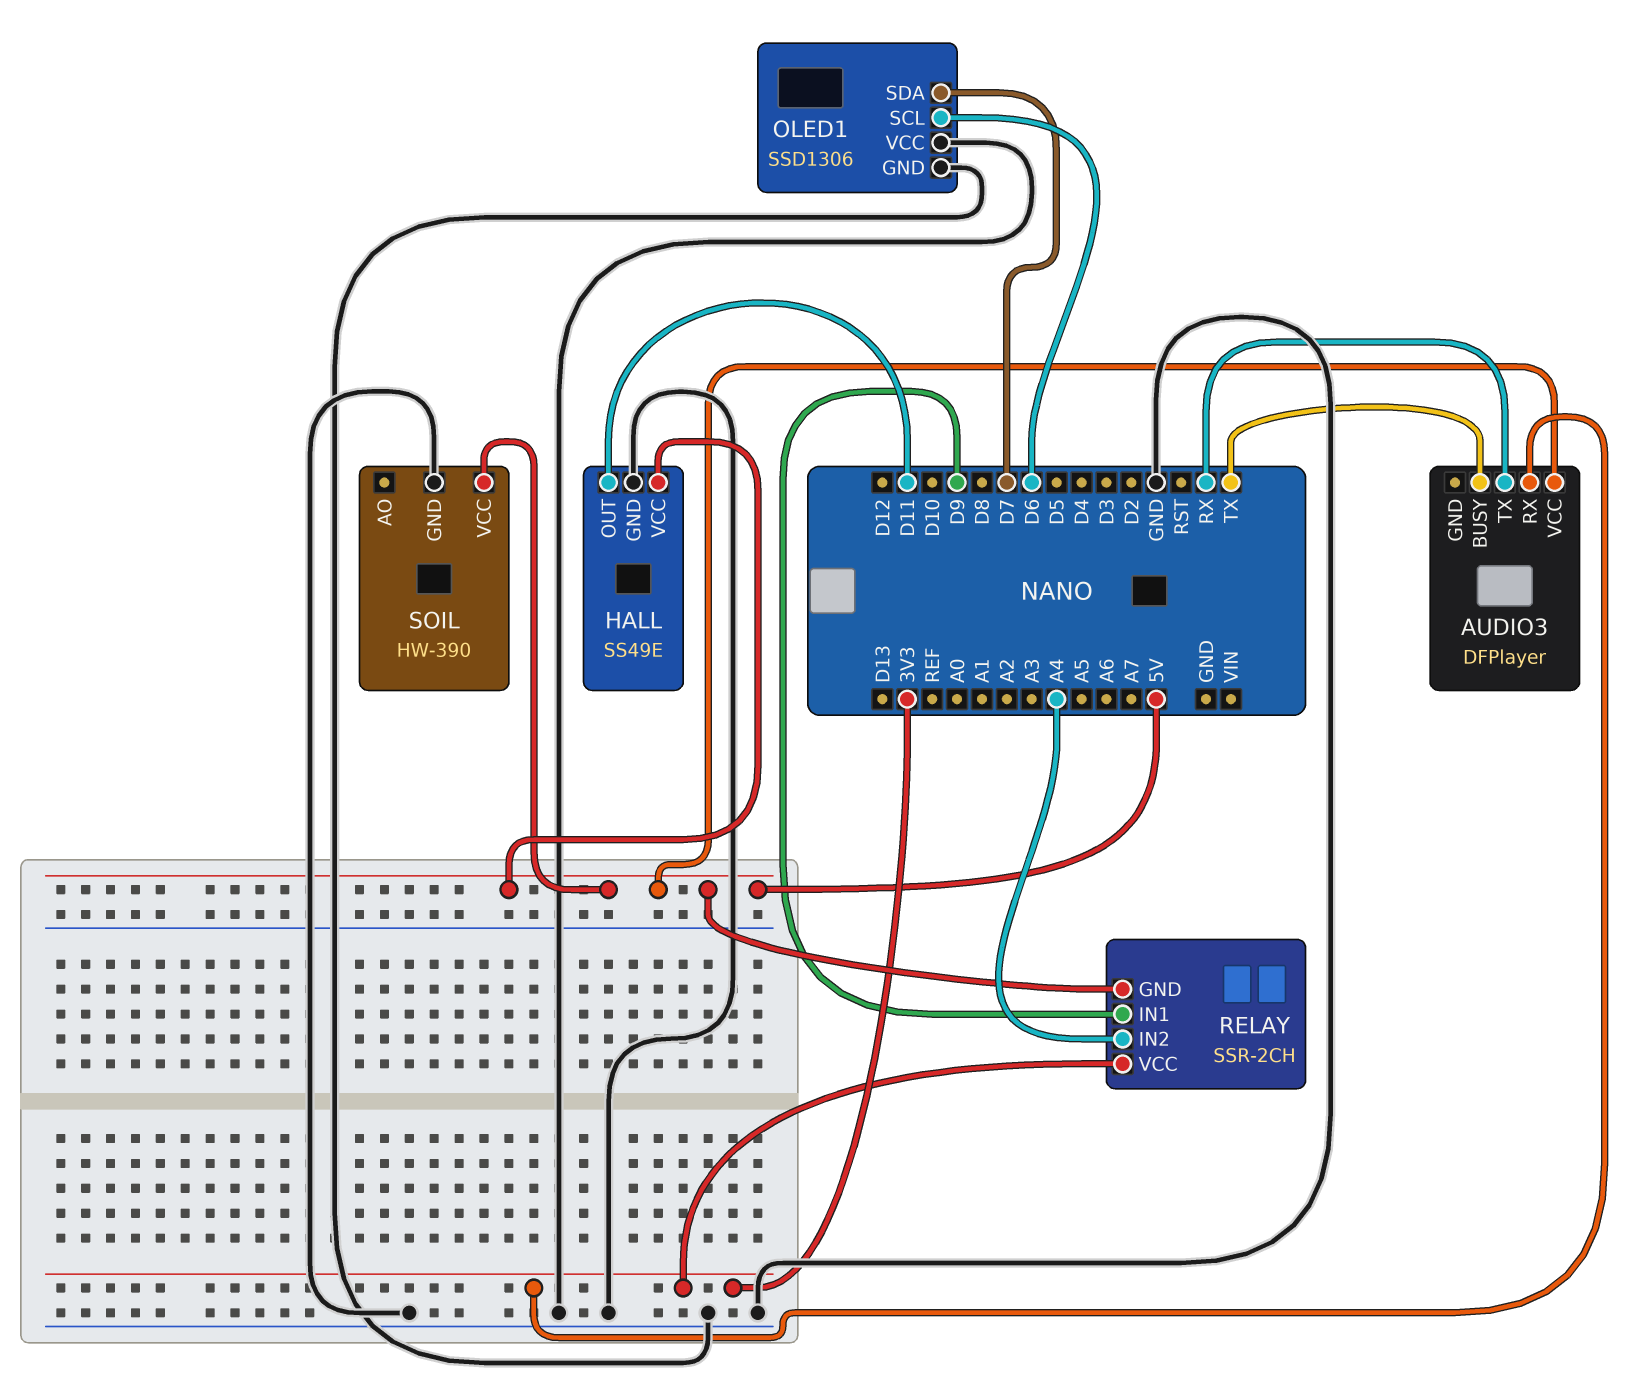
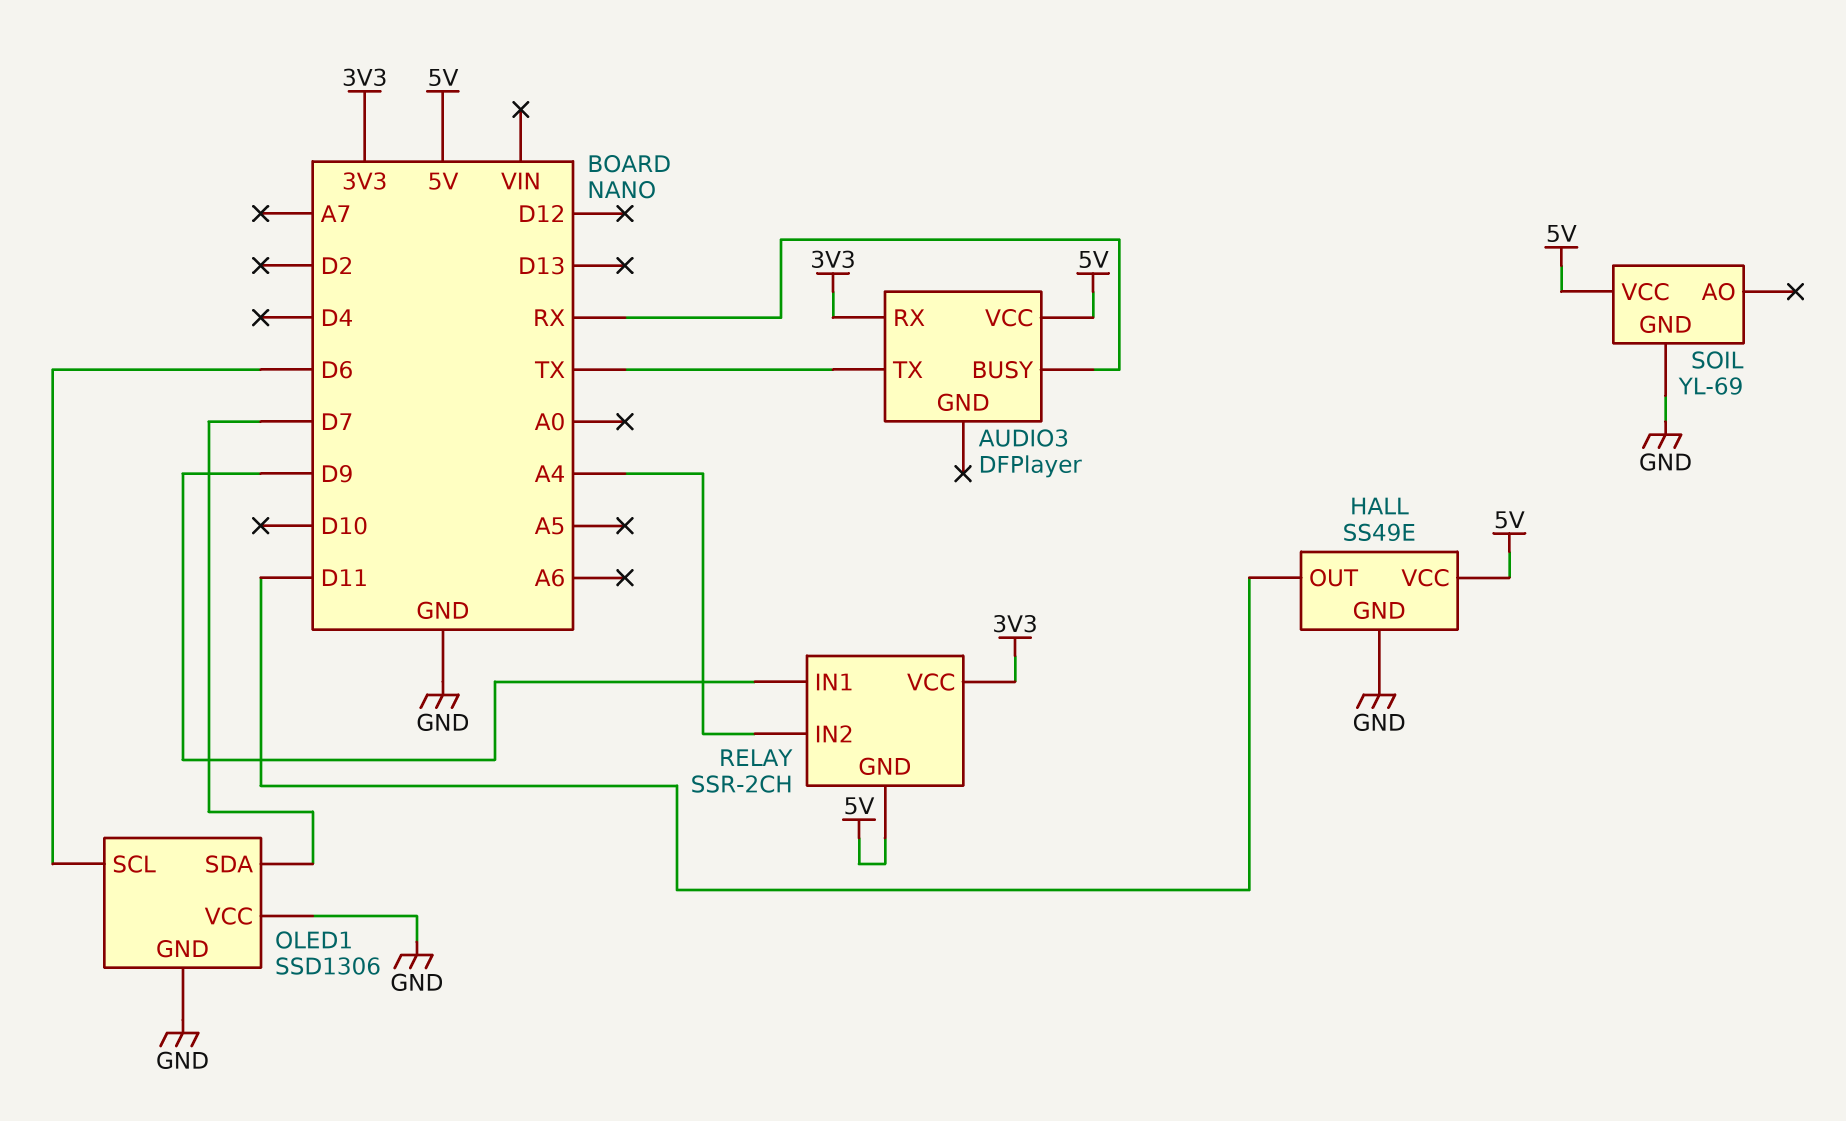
AUDIO3 pin BUSY: TX -> RX
AUDIO3 pin TX: RX -> TX
SOIL: HW-390 -> YL-69

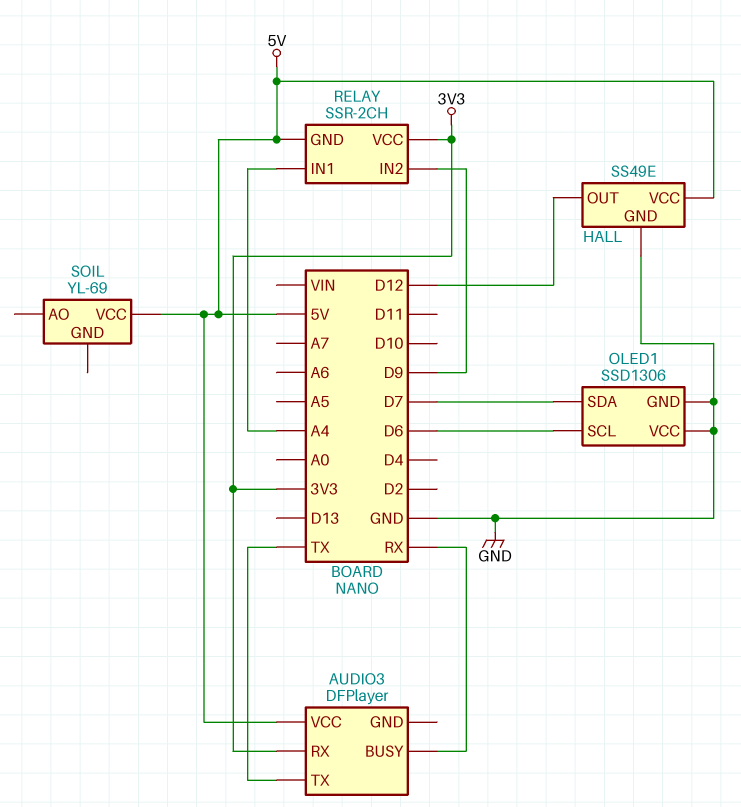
HALL pin OUT: D11 -> D12
RELAY pin IN1: D9 -> A4
RELAY pin IN2: A4 -> D9
SOIL pin GND: GND -> none

